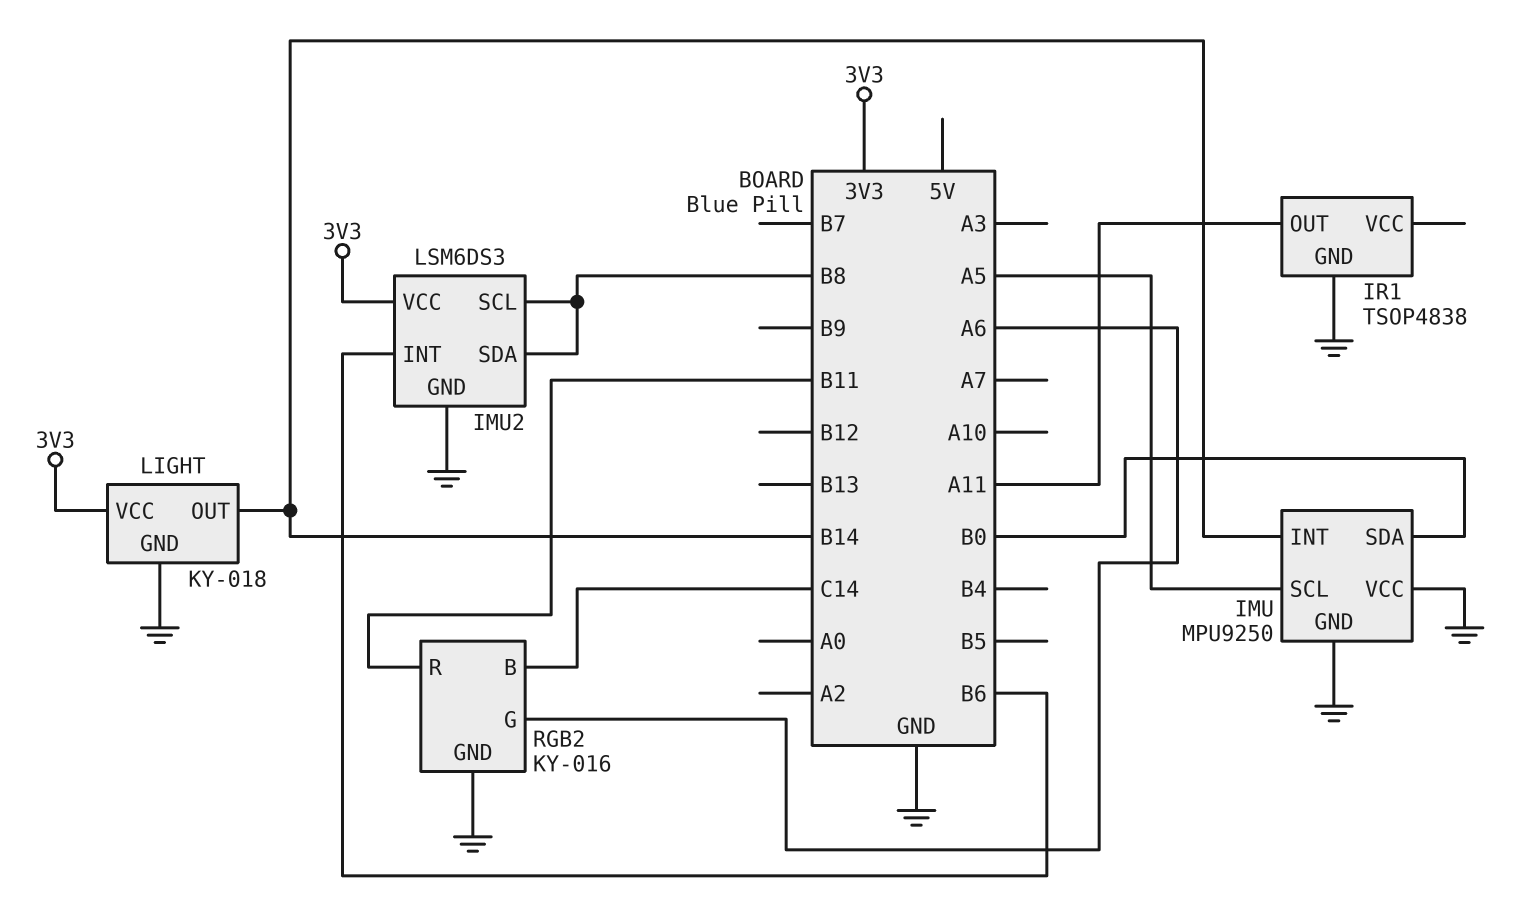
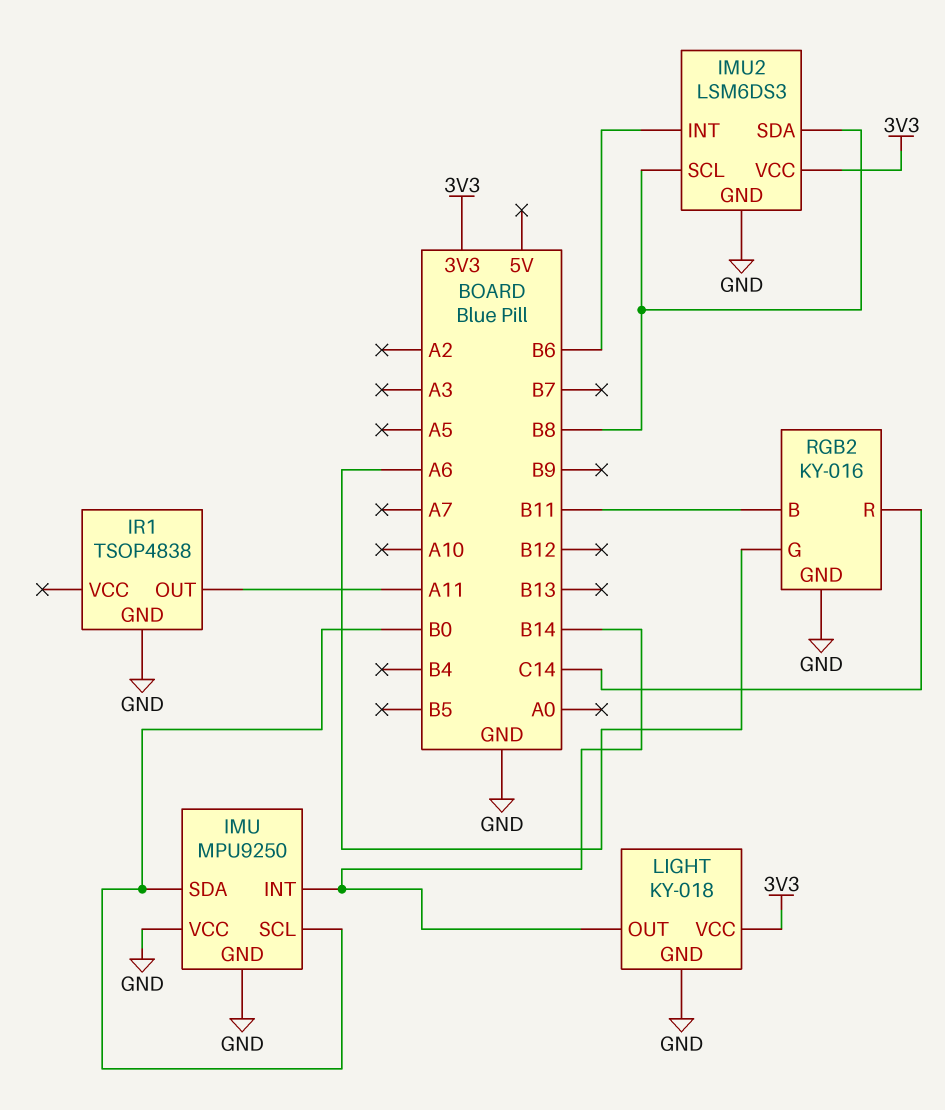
IMU pin SCL: A5 -> B0
RGB2 pin B: C14 -> B11
RGB2 pin R: B11 -> C14

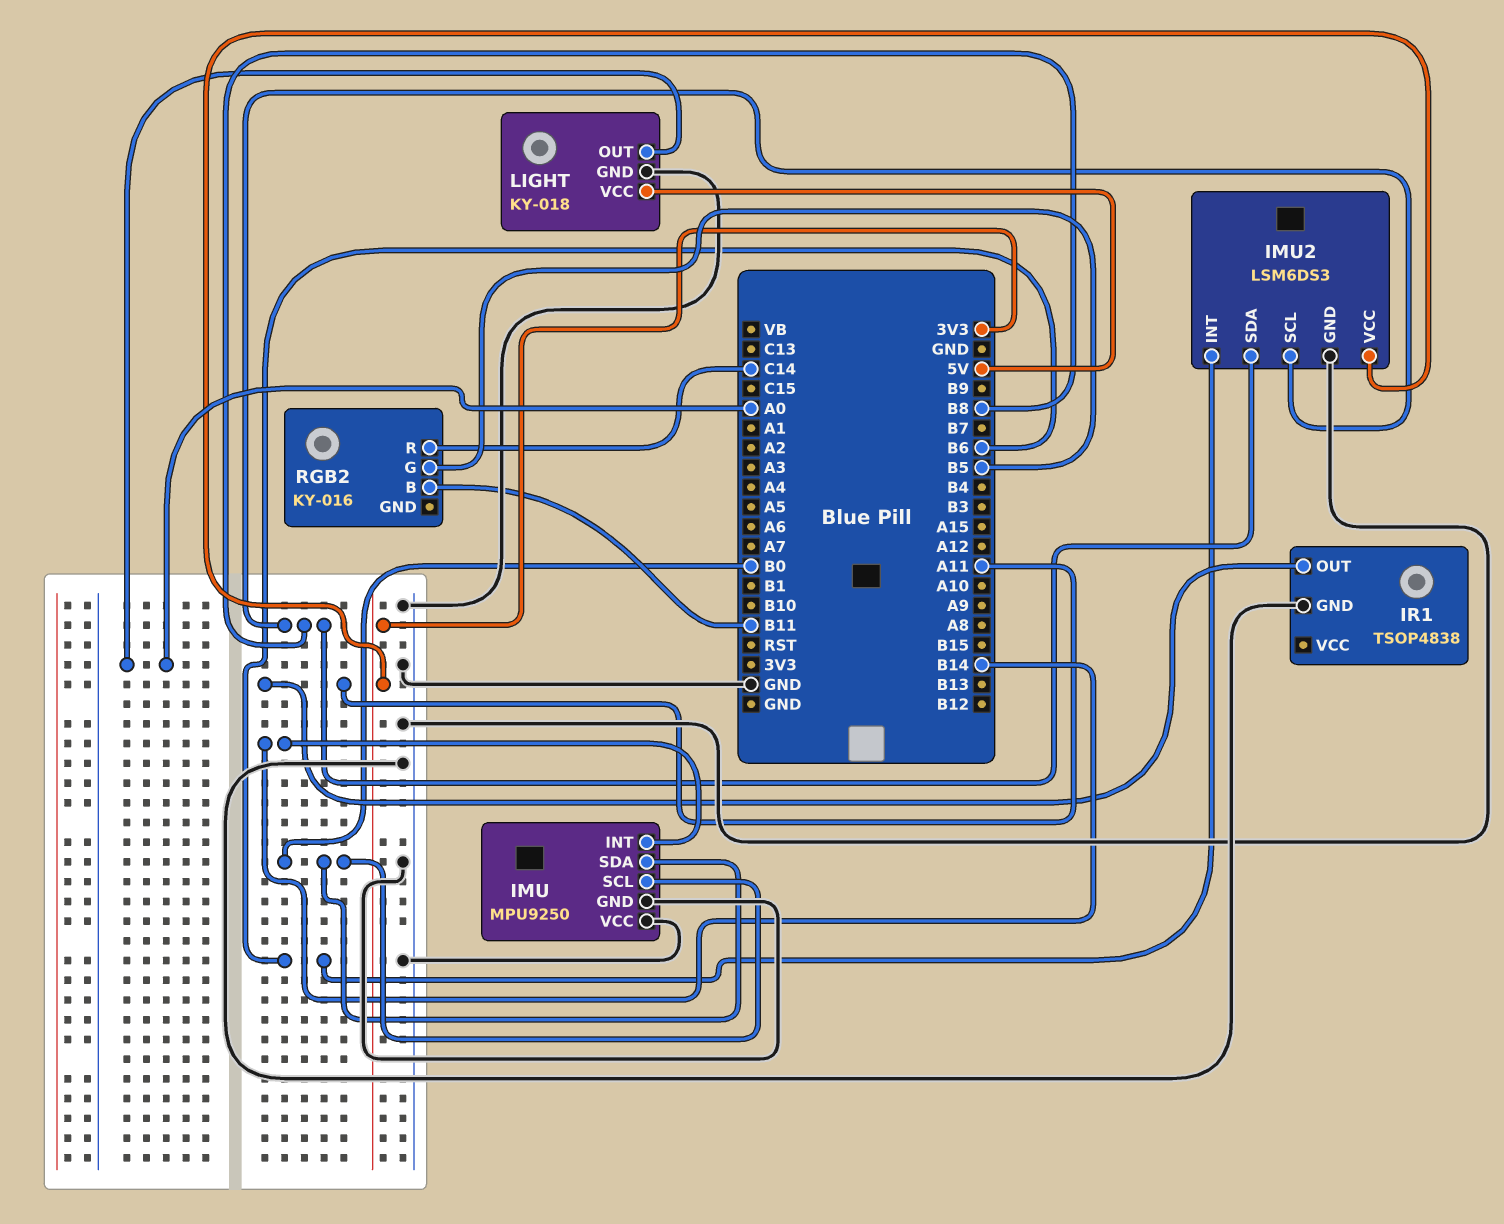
LIGHT pin OUT: B14 -> A0
LIGHT pin VCC: 3V3 -> 5V
RGB2 pin G: A6 -> B5
RGB2 pin GND: GND -> none

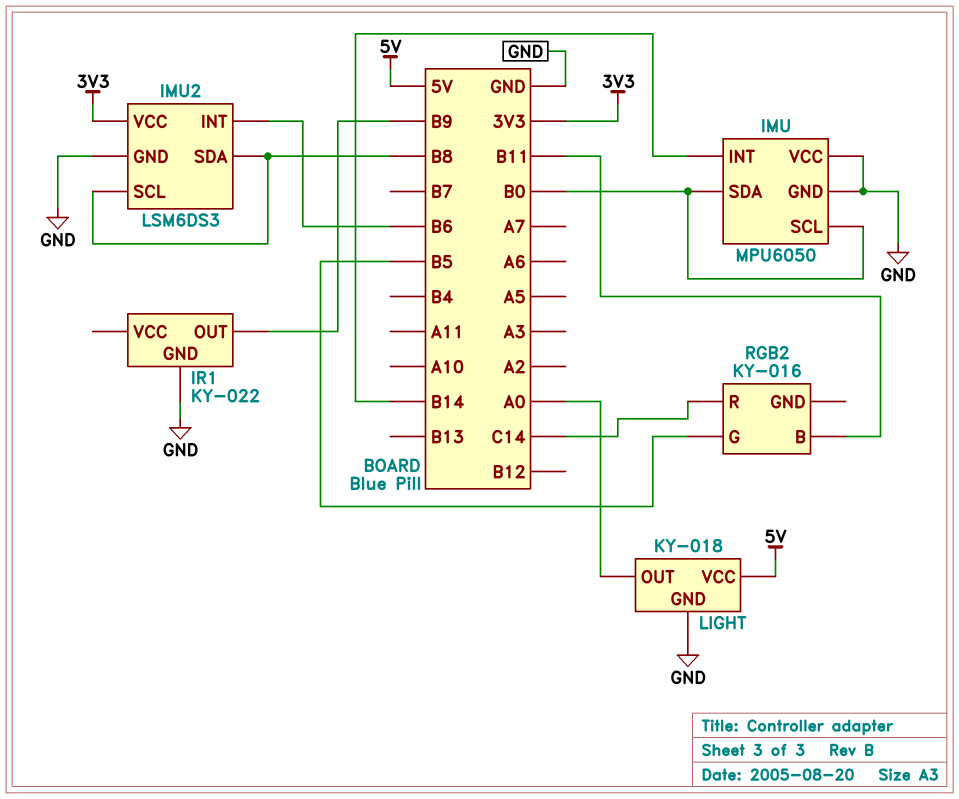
IMU: MPU9250 -> MPU6050
IR1: TSOP4838 -> KY-022
IR1 pin OUT: A11 -> B9

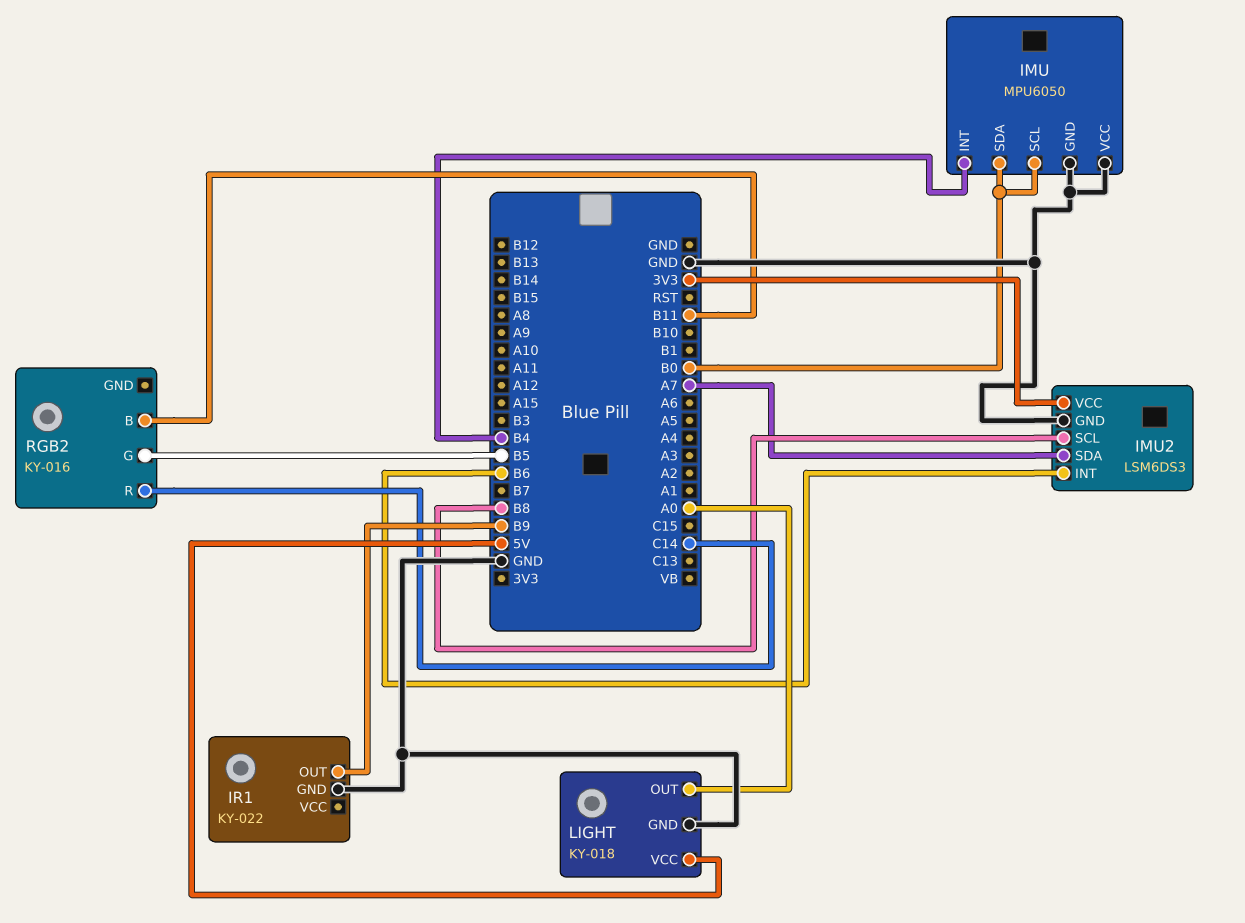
IMU pin INT: B14 -> B4
IMU2 pin SDA: B8 -> A7

